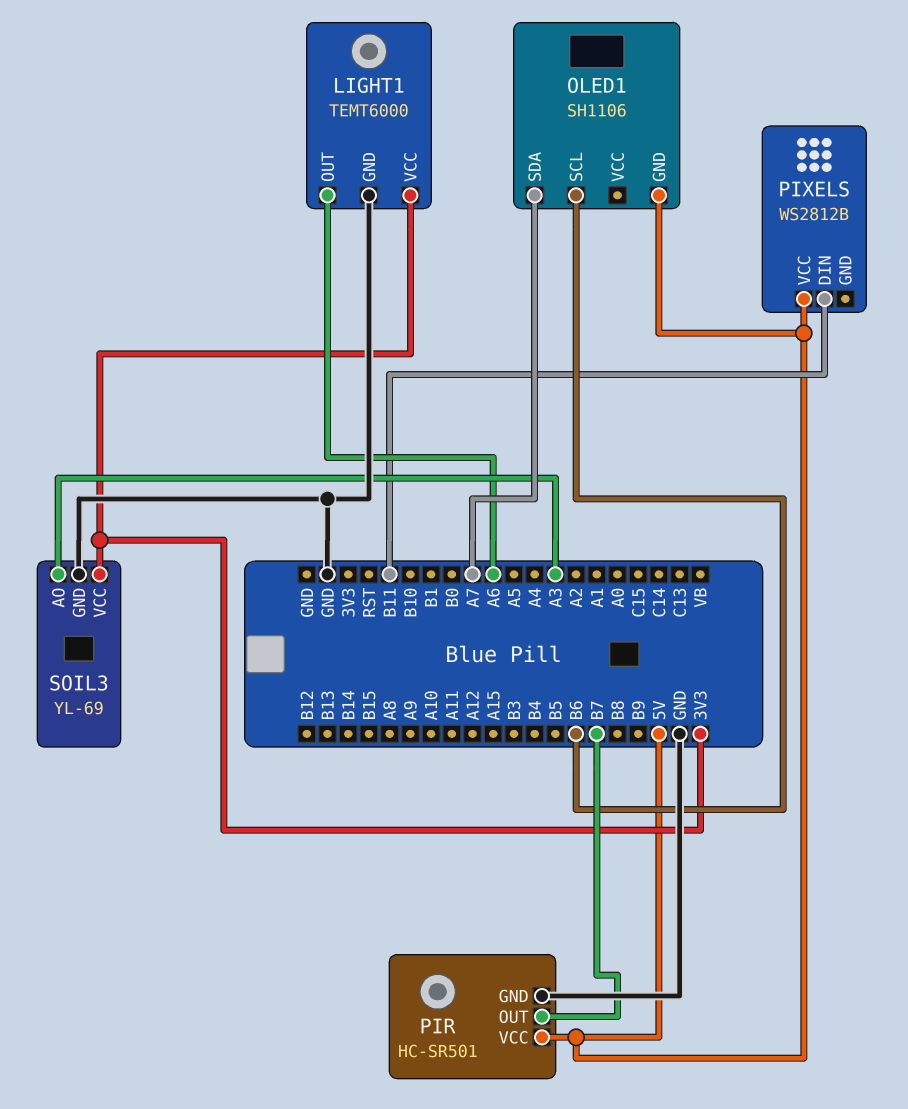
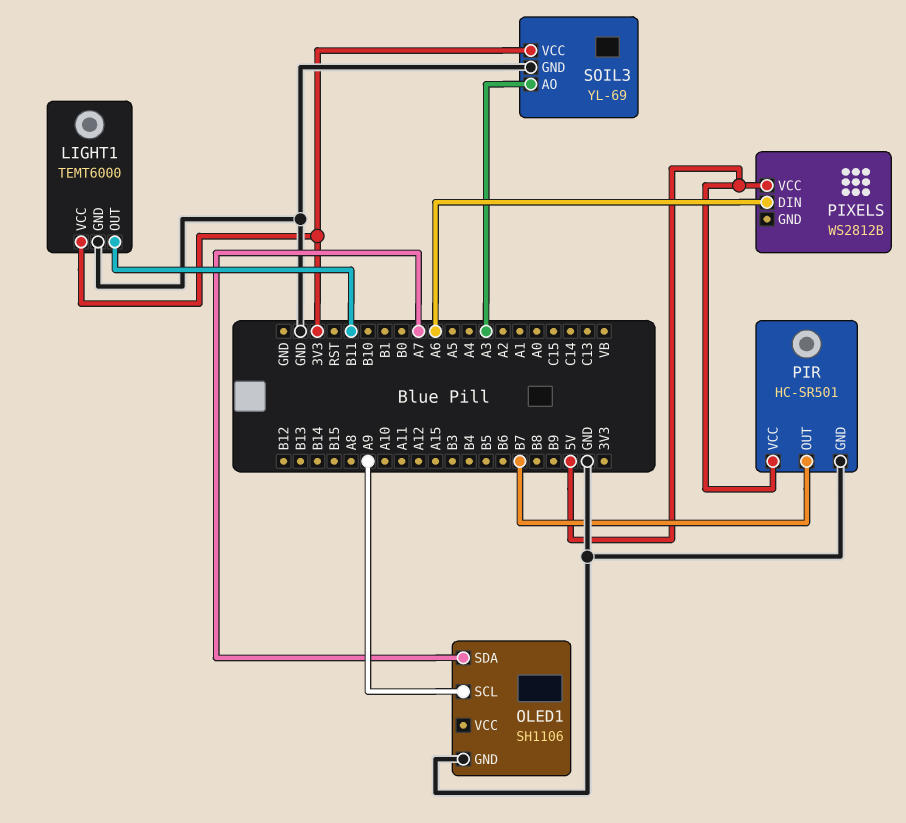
LIGHT1 pin OUT: A6 -> B11
OLED1 pin GND: 5V -> GND
OLED1 pin SCL: B6 -> A9
PIXELS pin DIN: B11 -> A6

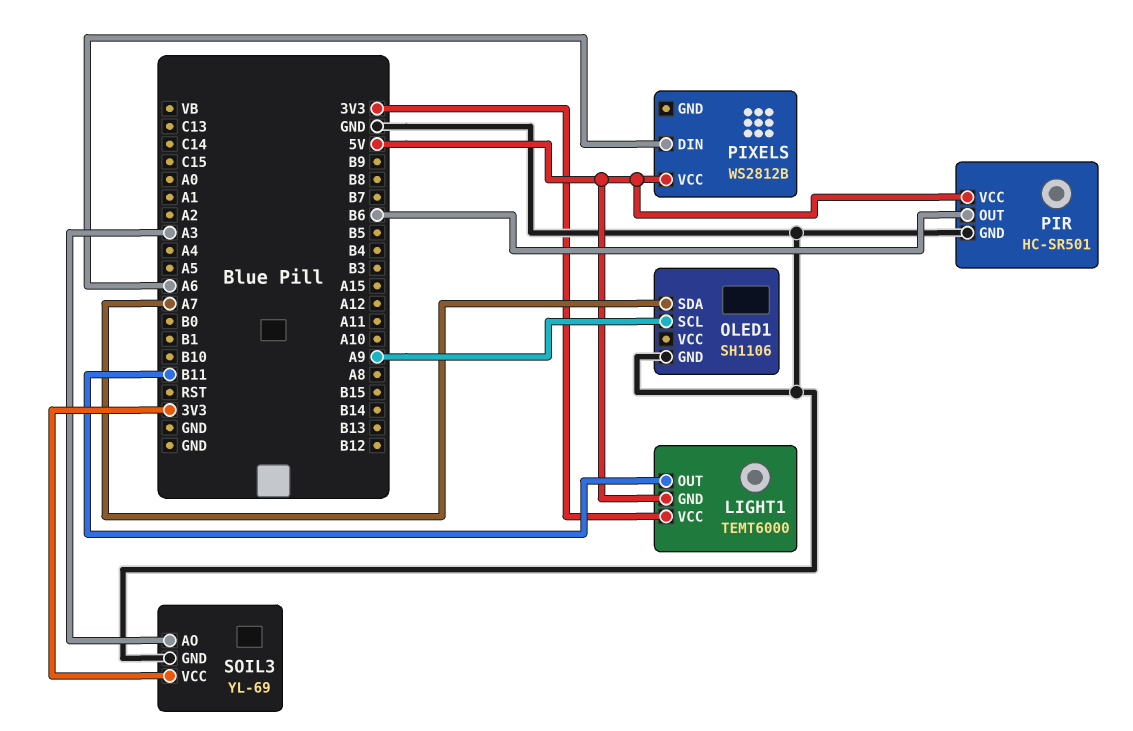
LIGHT1 pin GND: GND -> 5V
PIR pin OUT: B7 -> B6

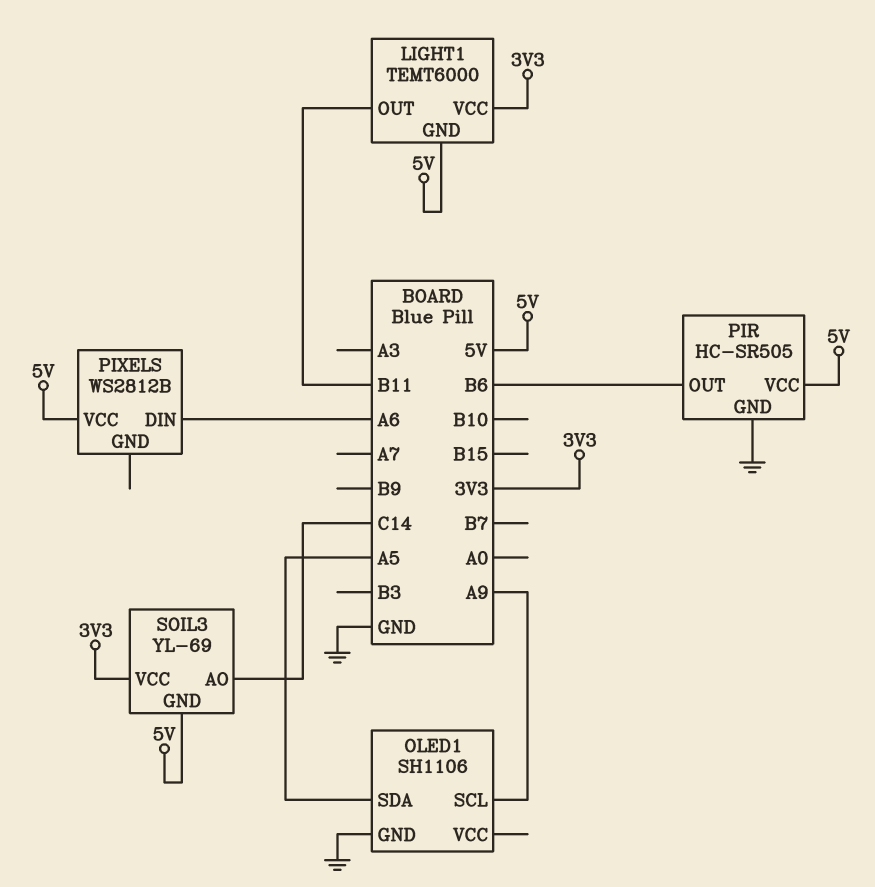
OLED1 pin SDA: A7 -> A5
PIR: HC-SR501 -> HC-SR505
SOIL3 pin AO: A3 -> C14
SOIL3 pin GND: GND -> 5V

